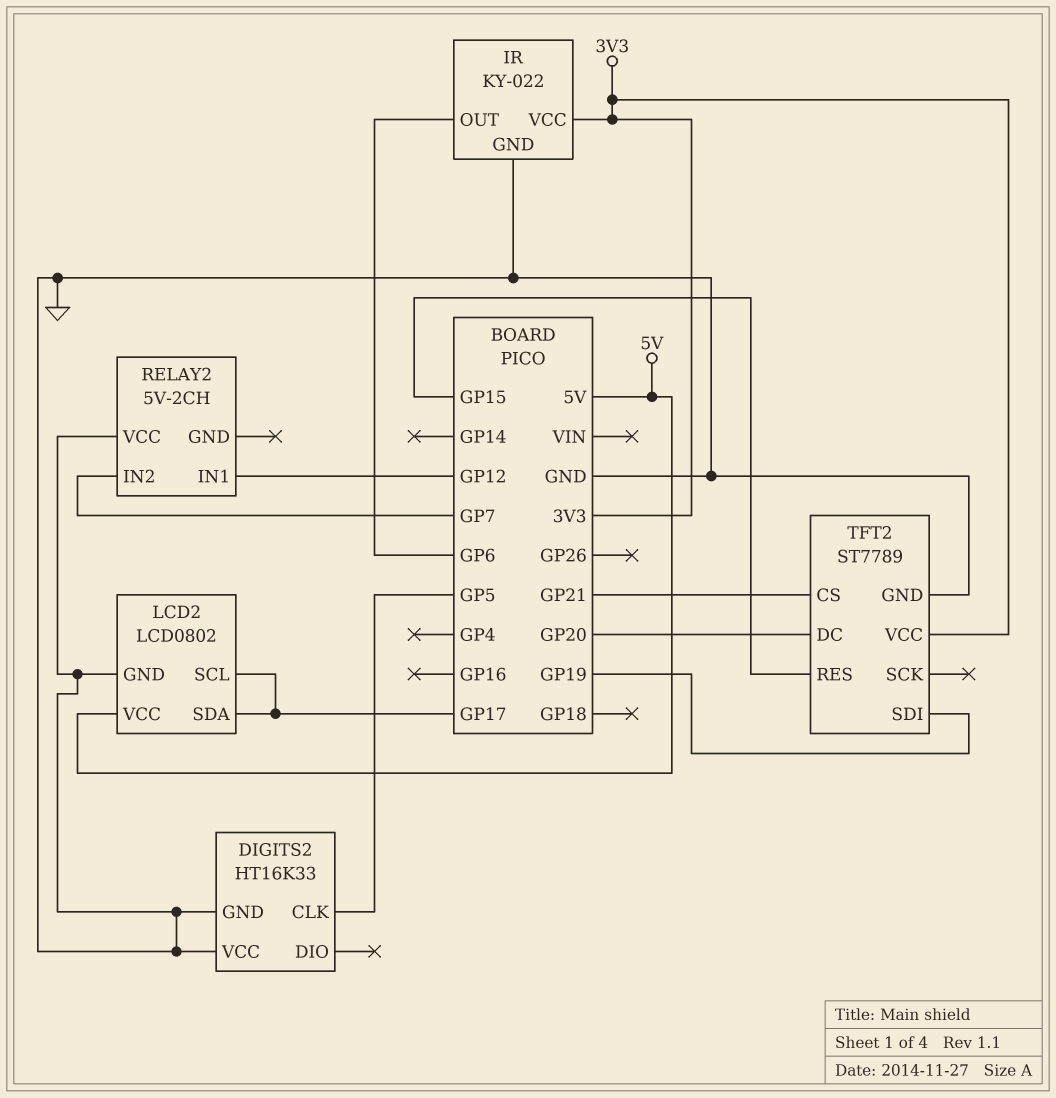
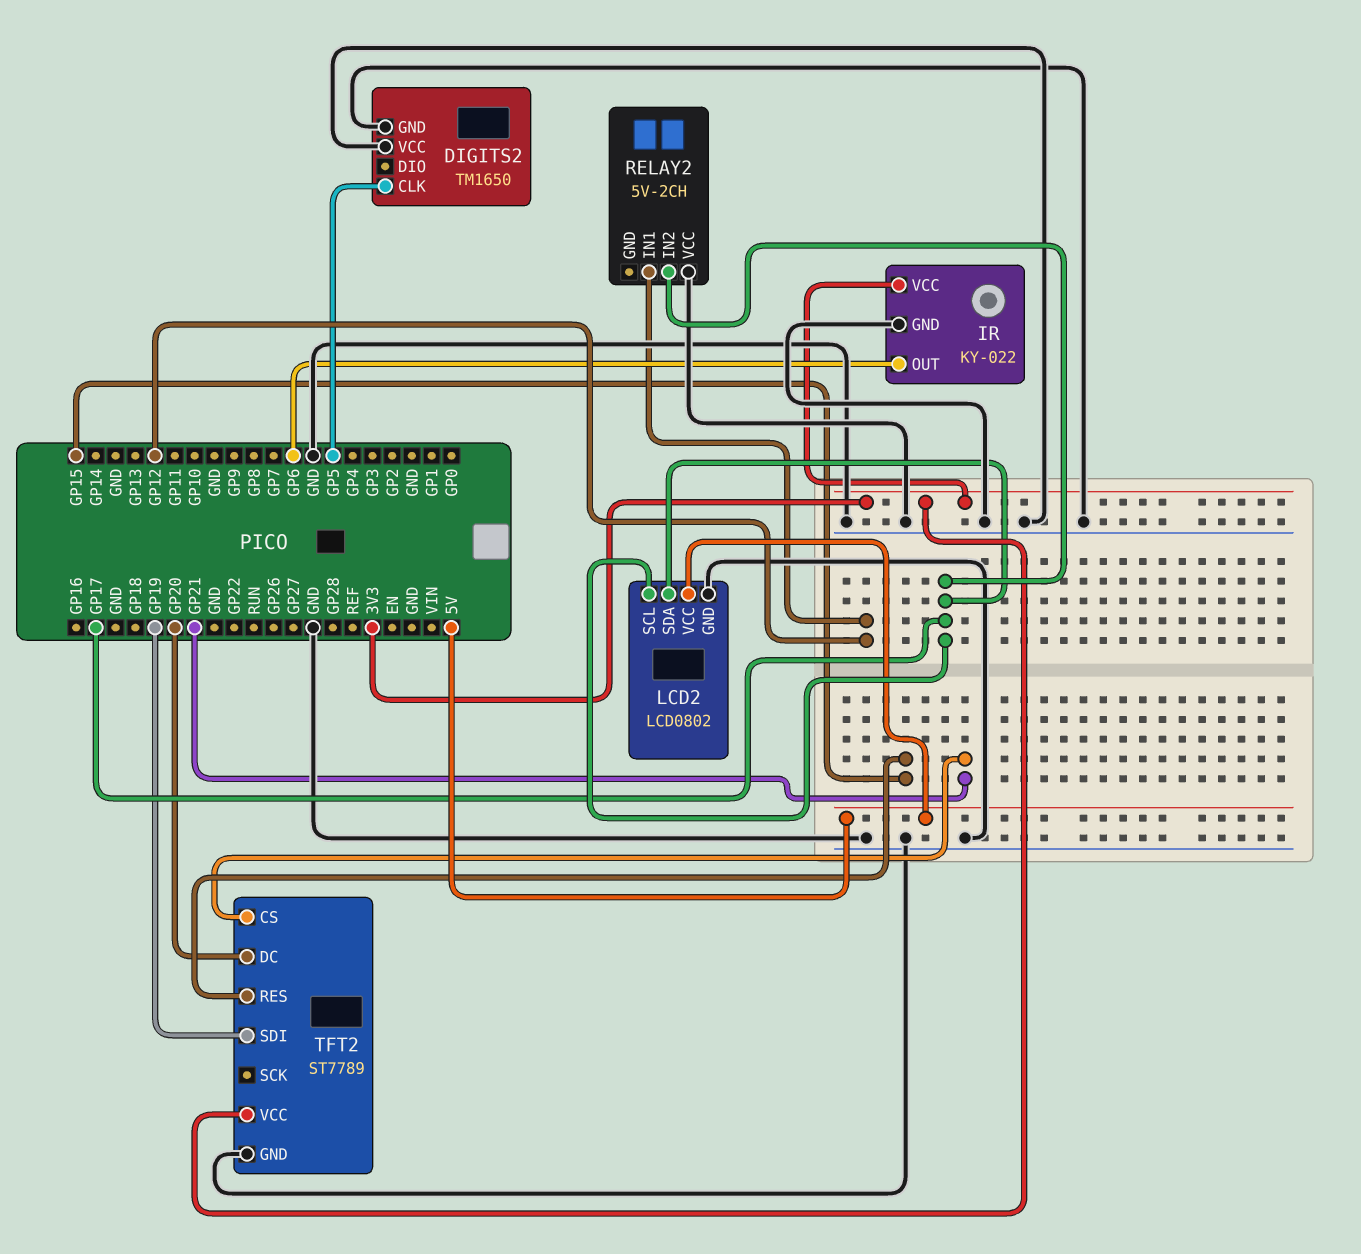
DIGITS2: HT16K33 -> TM1650
RELAY2 pin IN2: GP7 -> GP17

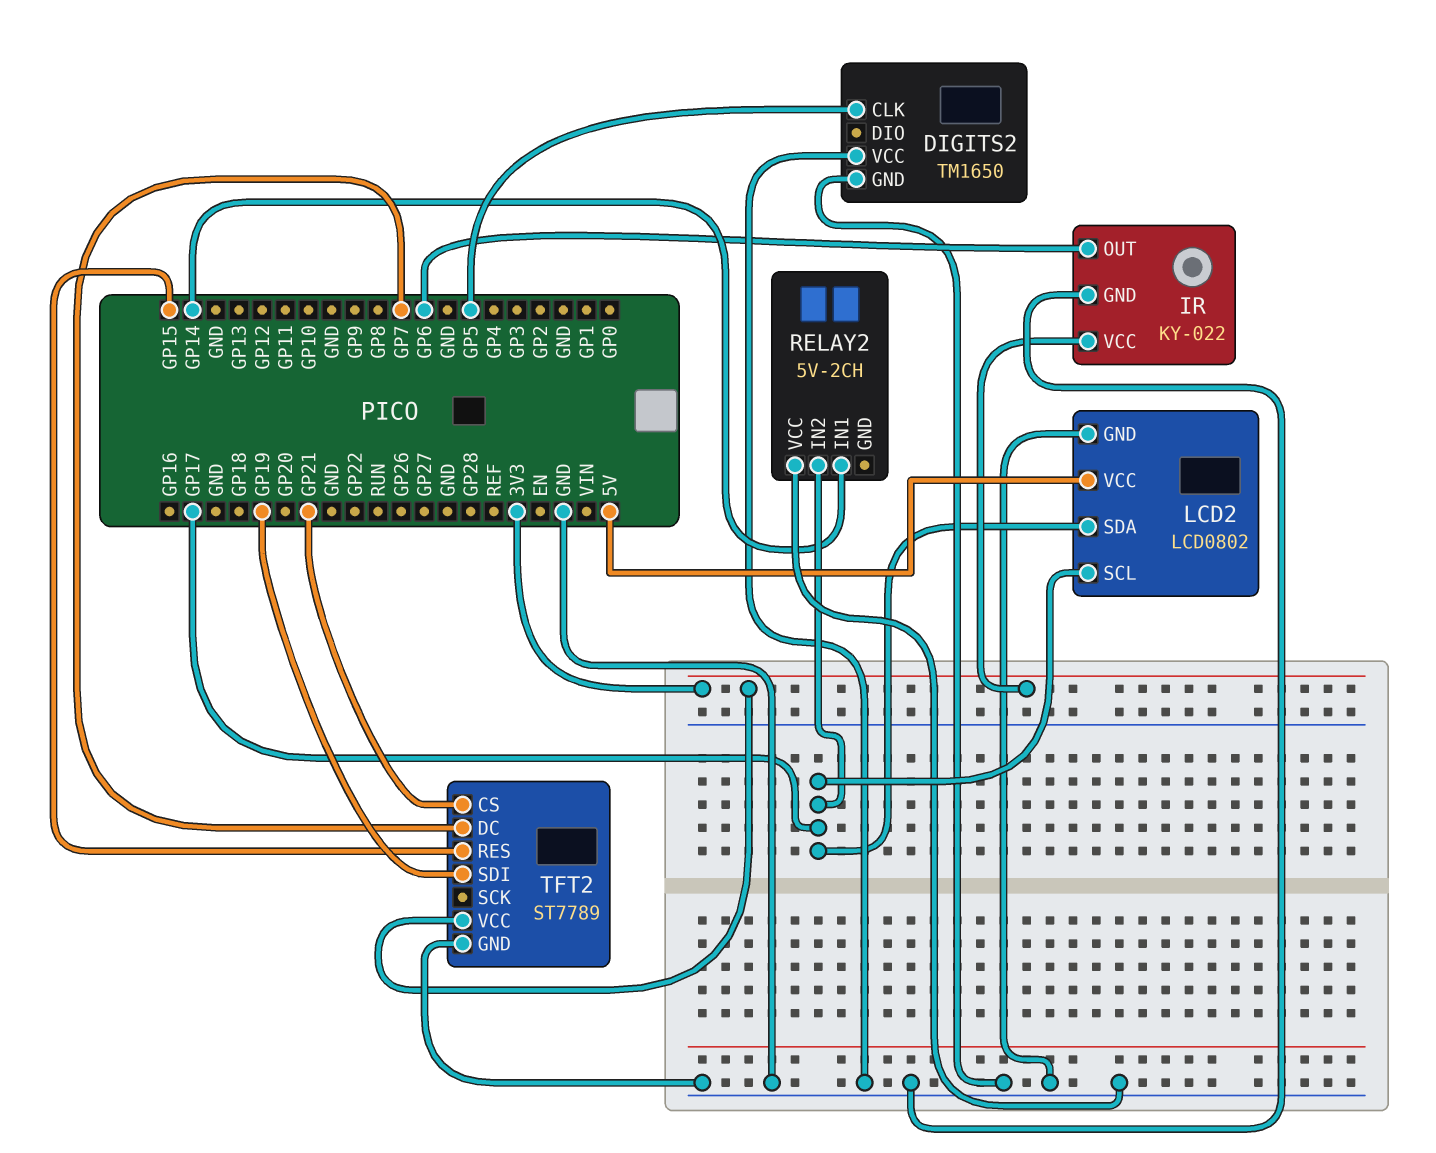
RELAY2 pin IN1: GP12 -> GP14
TFT2 pin DC: GP20 -> GP7

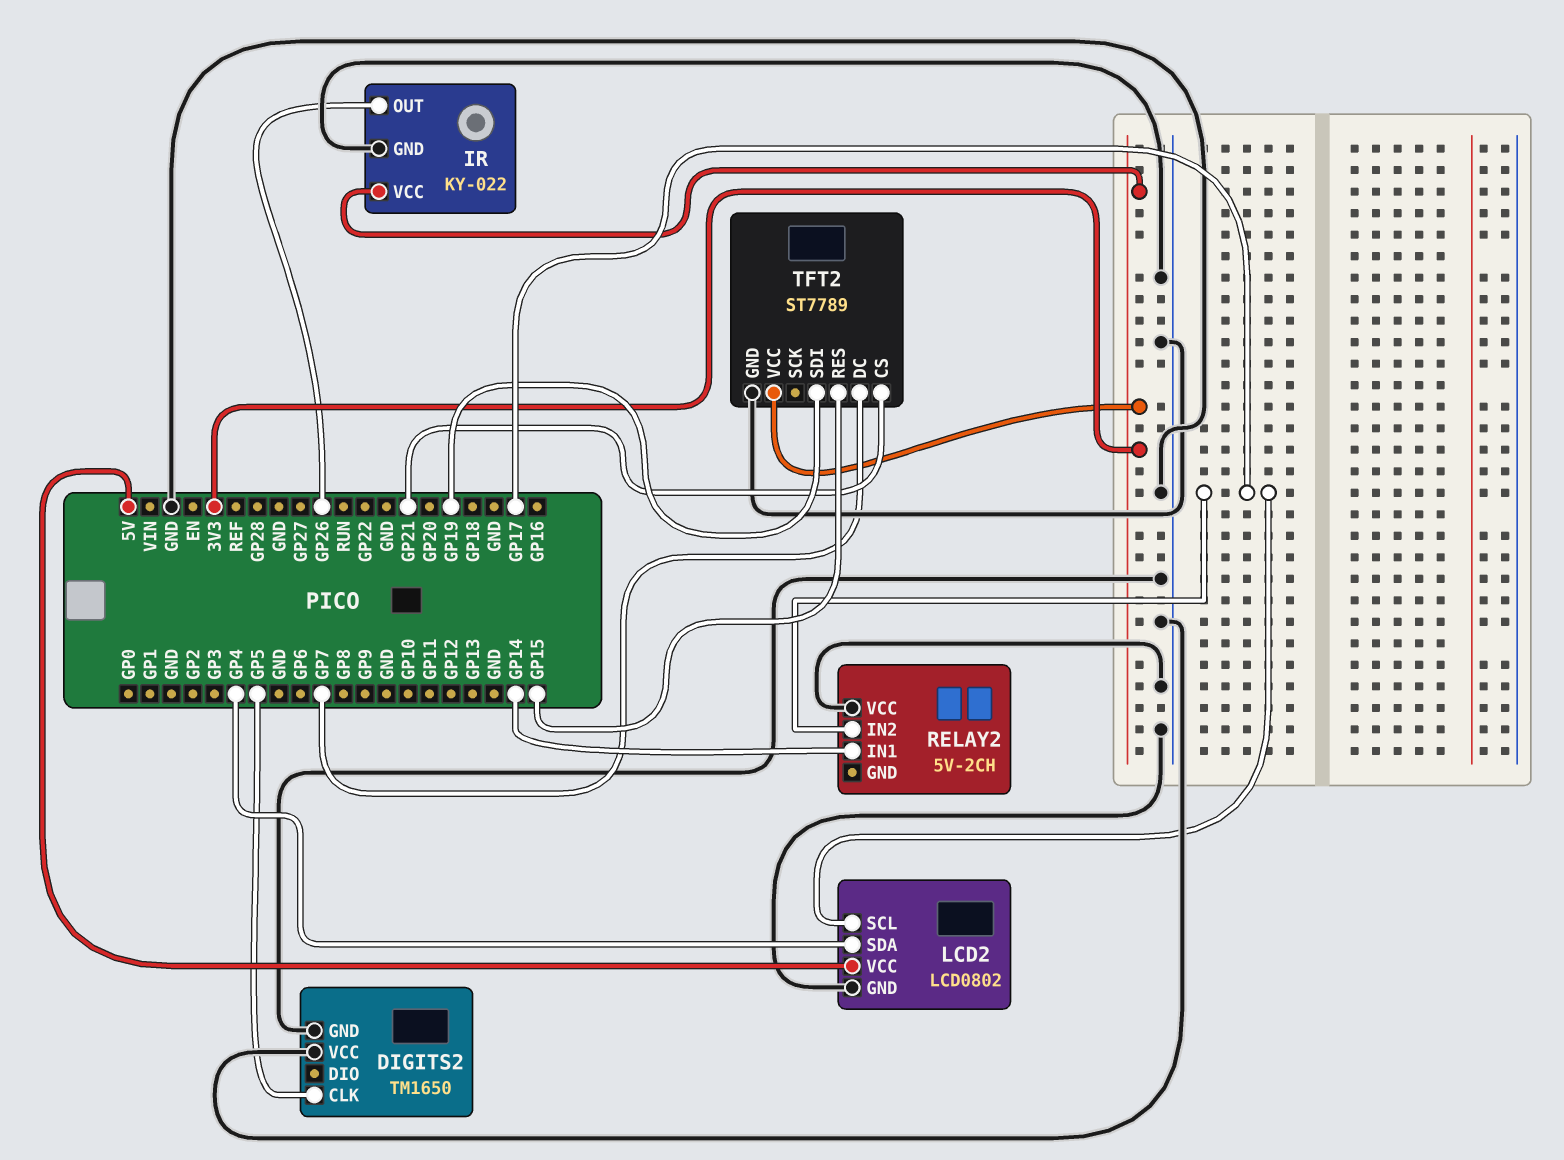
IR pin OUT: GP6 -> GP26
LCD2 pin SDA: GP17 -> GP4

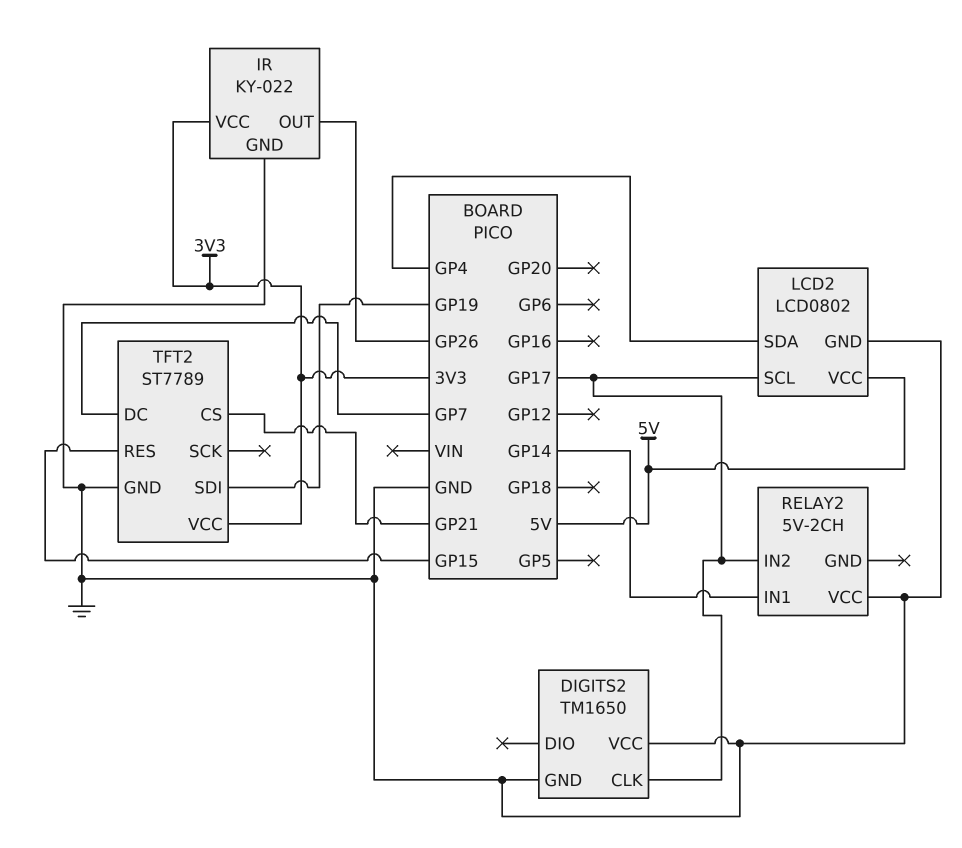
DIGITS2 pin CLK: GP5 -> GP17

